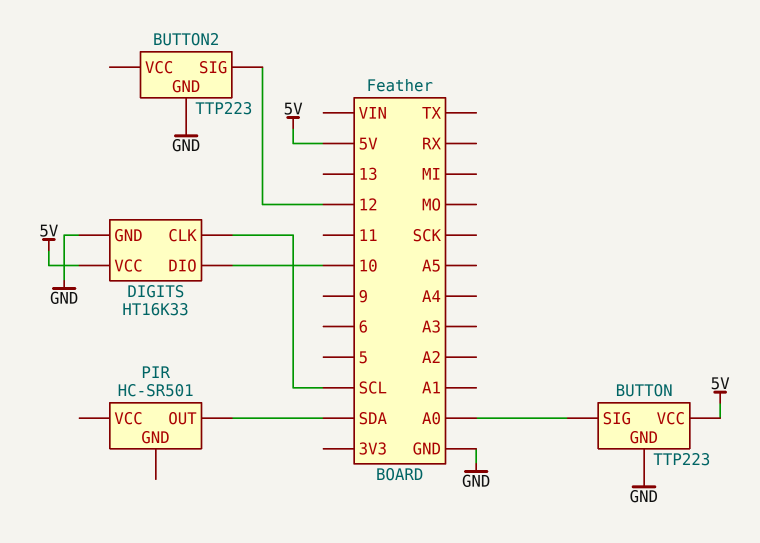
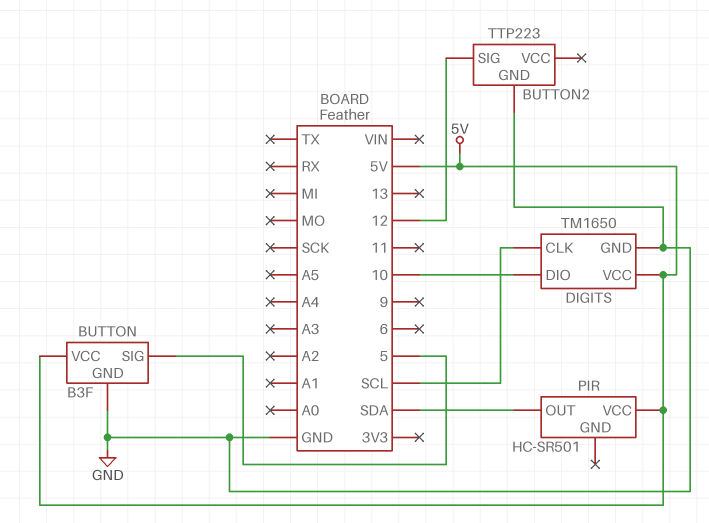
BUTTON: TTP223 -> B3F
BUTTON pin SIG: A0 -> 5
DIGITS: HT16K33 -> TM1650
PIR pin VCC: none -> 5V

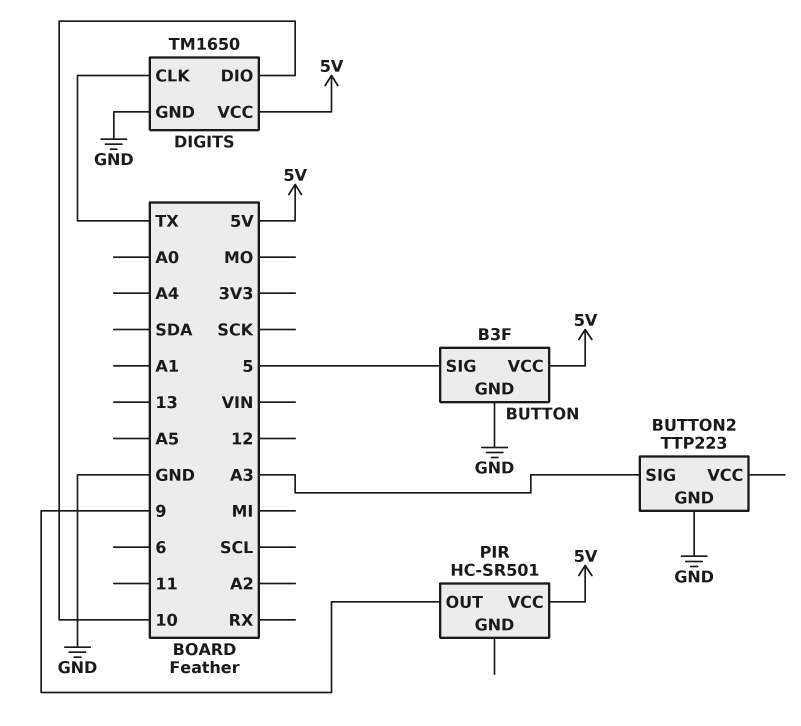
BUTTON2 pin SIG: 12 -> A3
DIGITS pin CLK: SCL -> TX
PIR pin OUT: SDA -> 9

